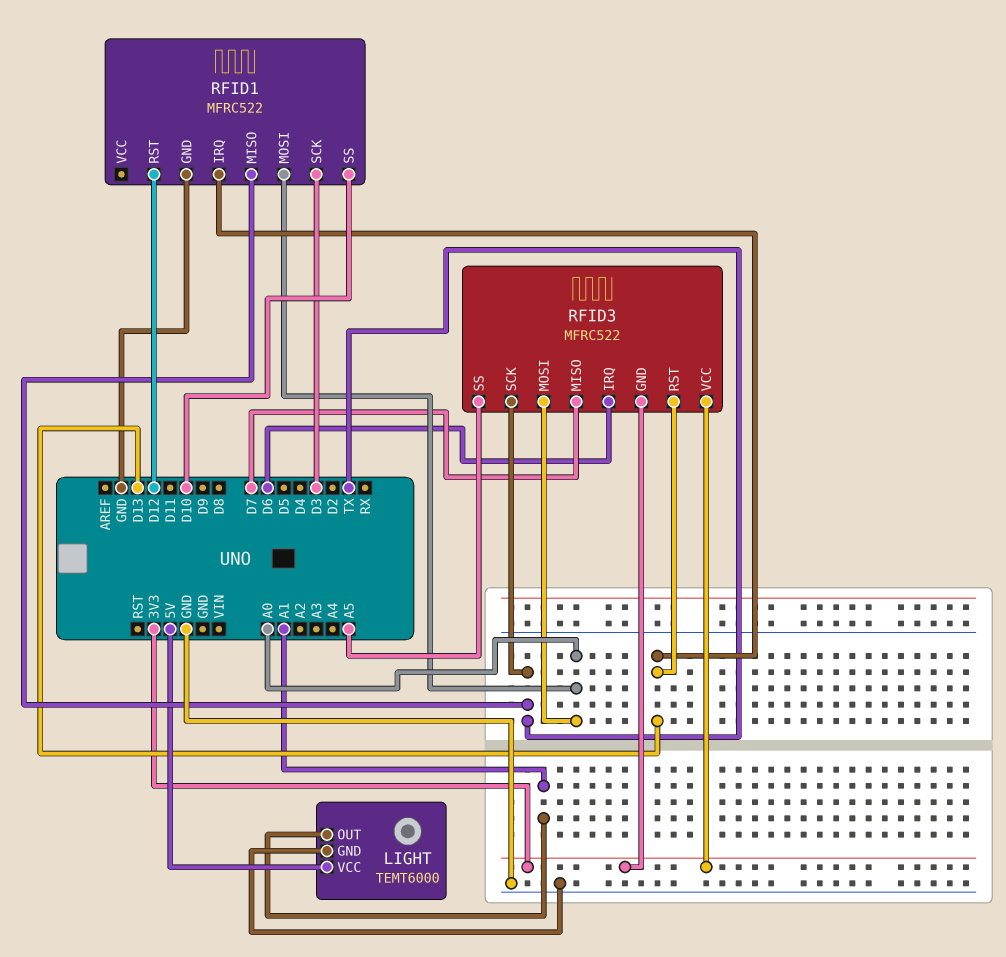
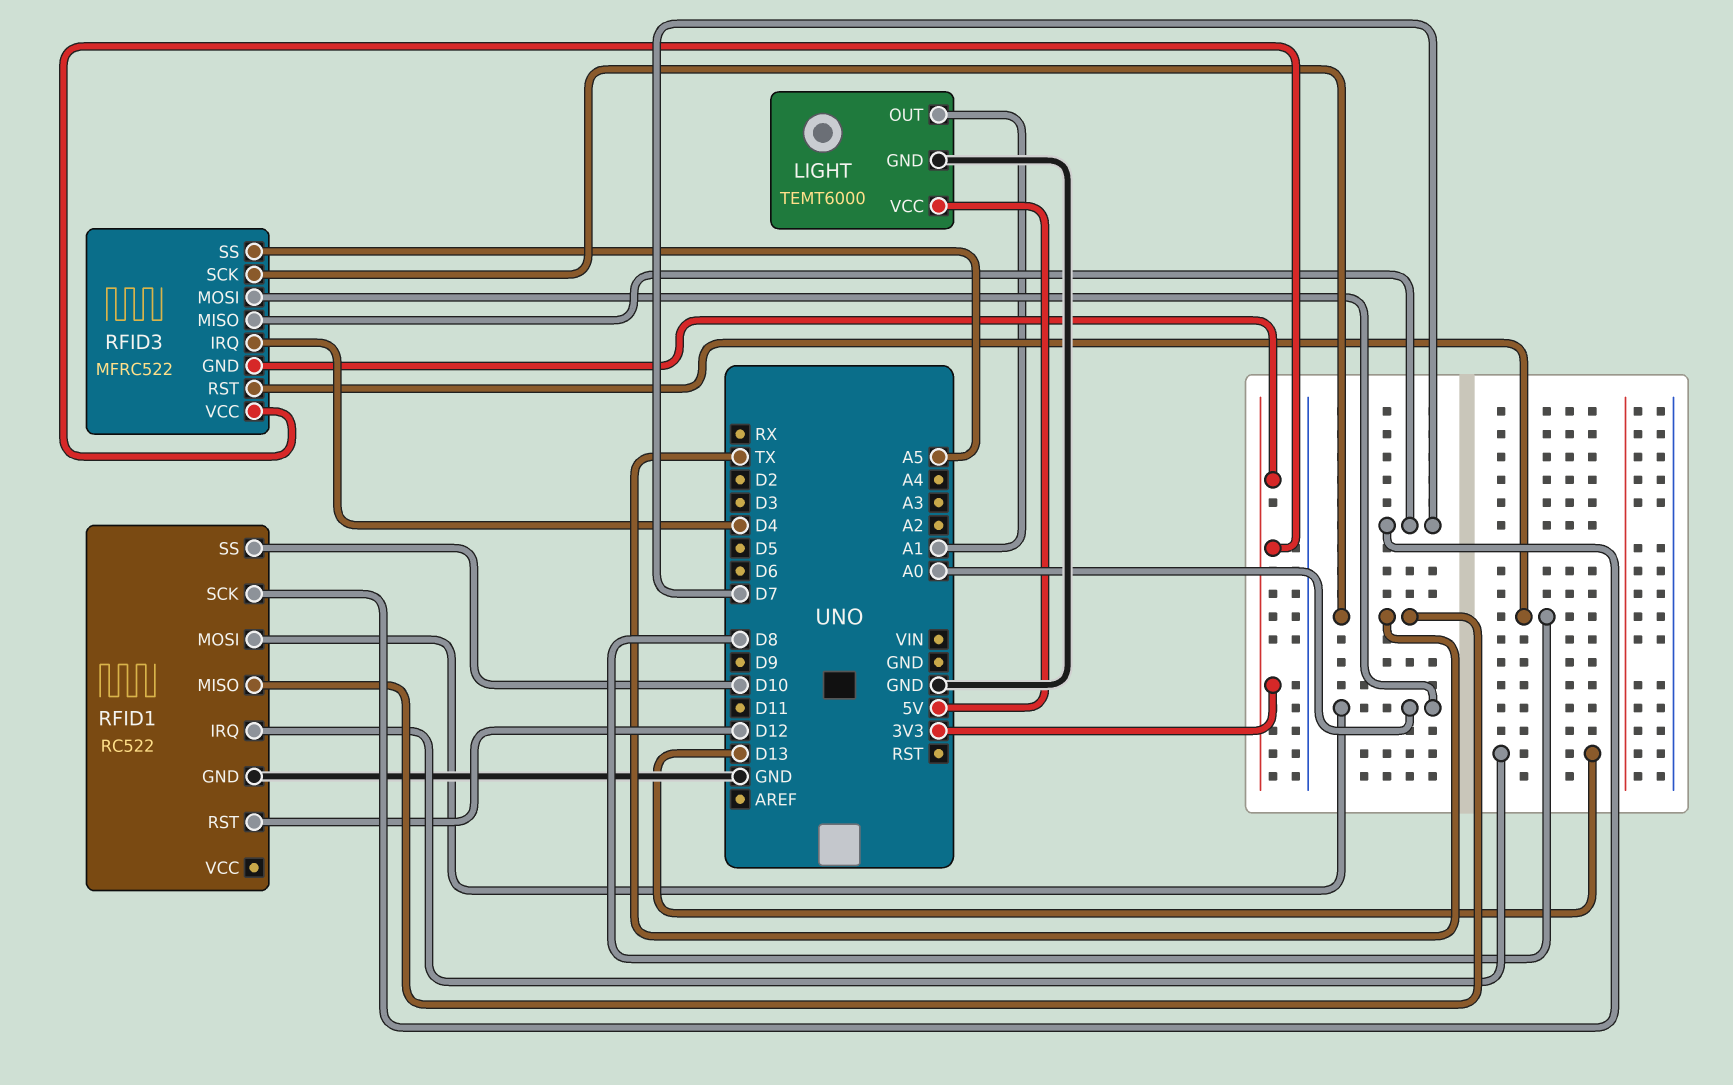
RFID1: MFRC522 -> RC522
RFID1 pin SCK: D3 -> D7
RFID3 pin IRQ: D6 -> D4
RFID3 pin RST: D13 -> D8

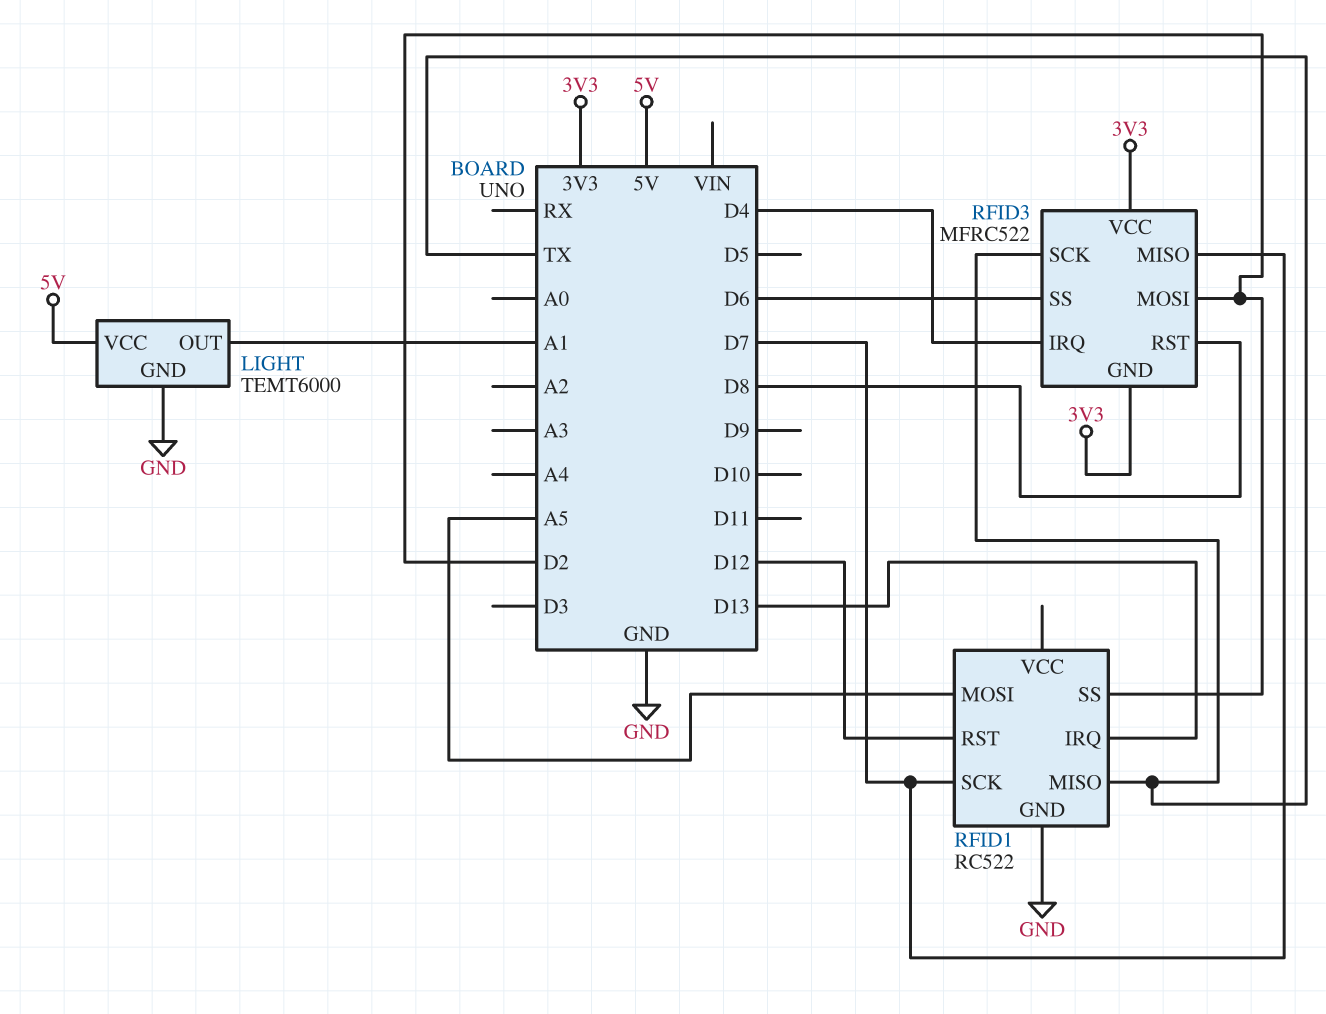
RFID1 pin MOSI: A0 -> A5
RFID1 pin SS: D10 -> D2
RFID3 pin MOSI: A0 -> D2
RFID3 pin SS: A5 -> D6

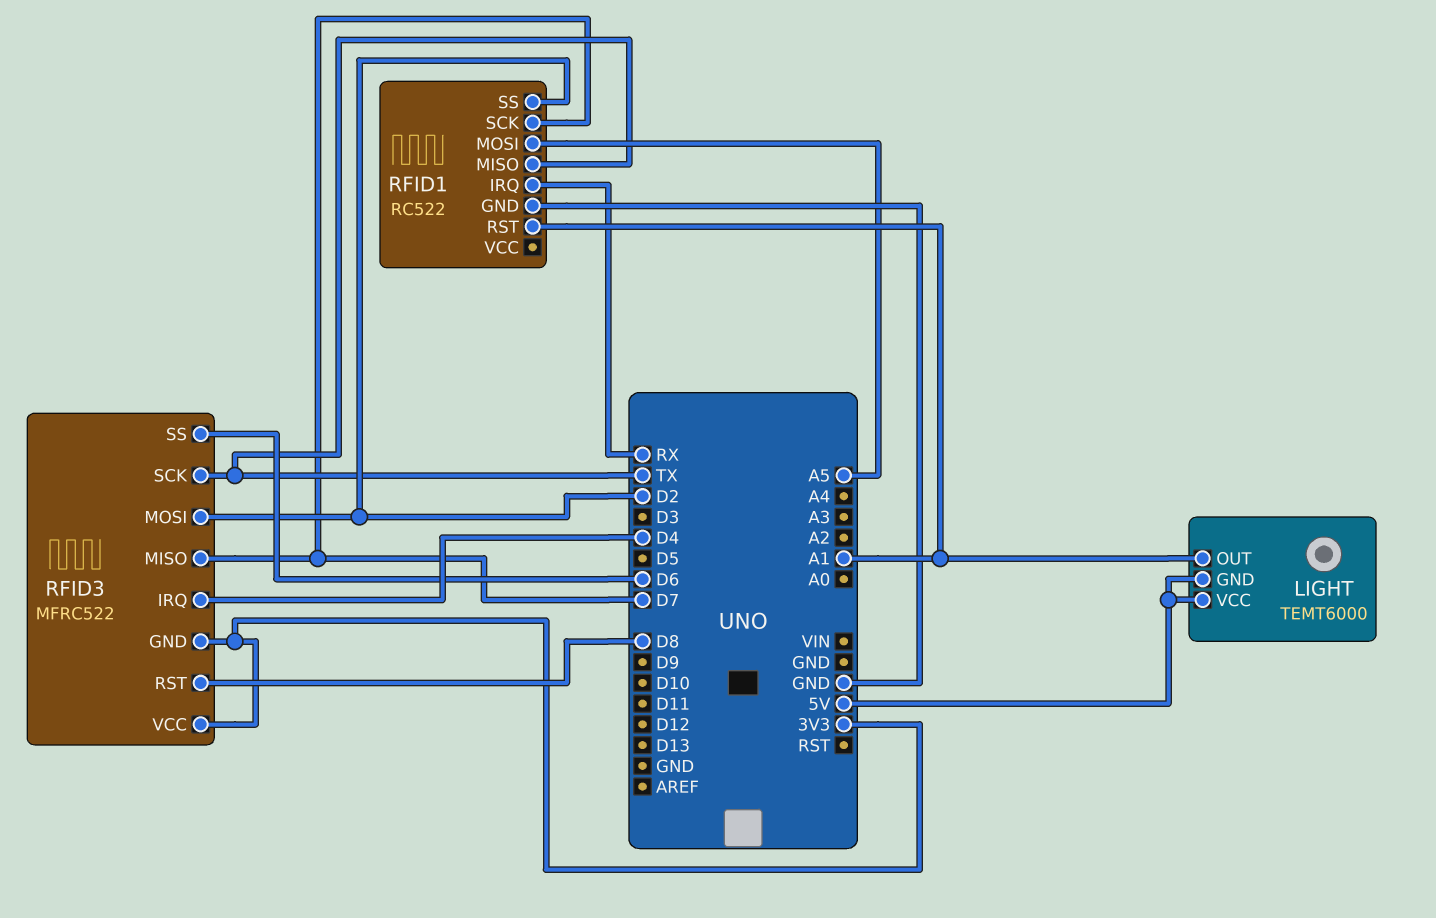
LIGHT pin GND: GND -> 5V
RFID1 pin IRQ: D13 -> RX
RFID1 pin RST: D12 -> A1

